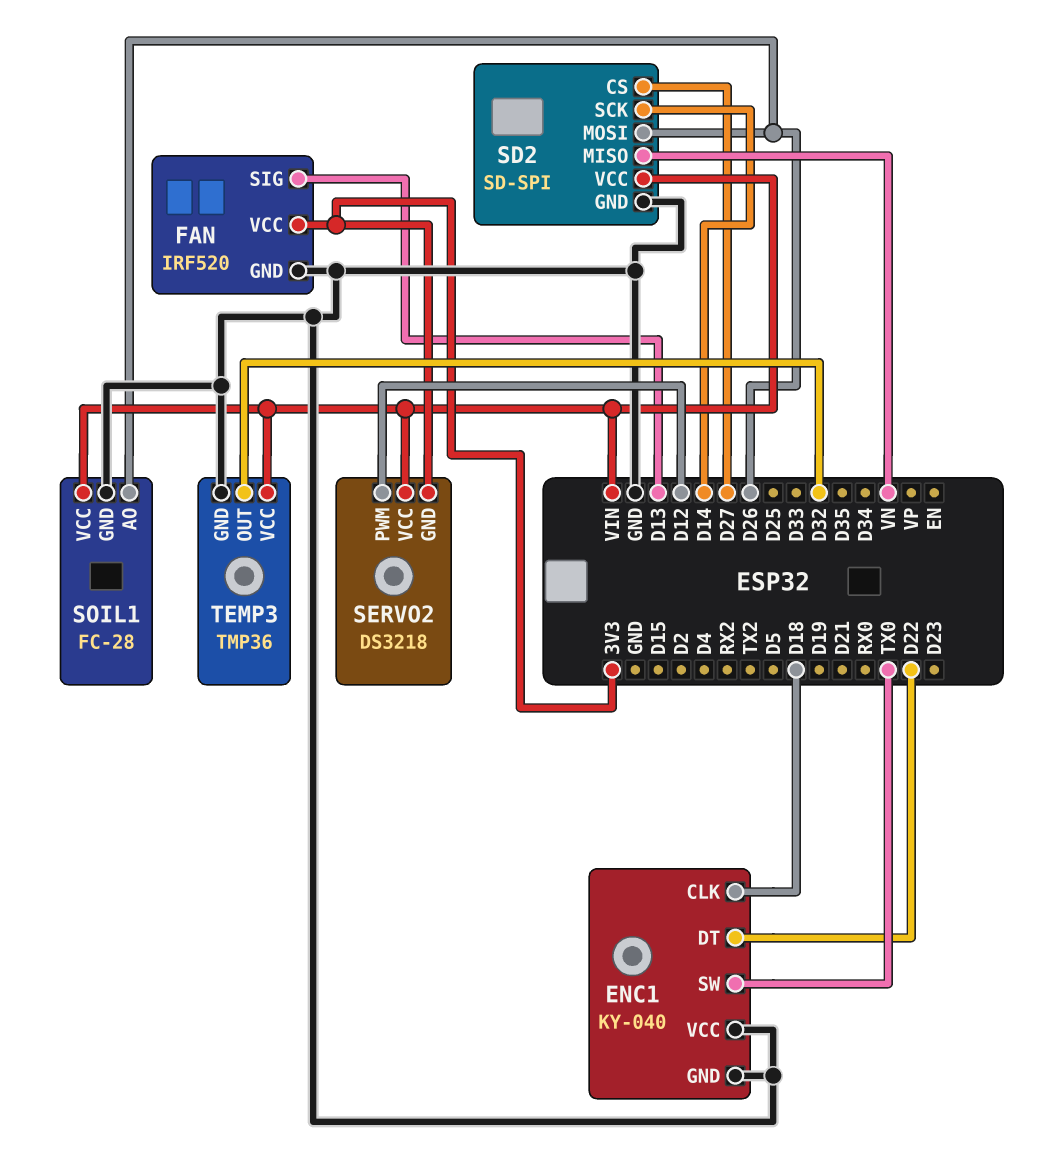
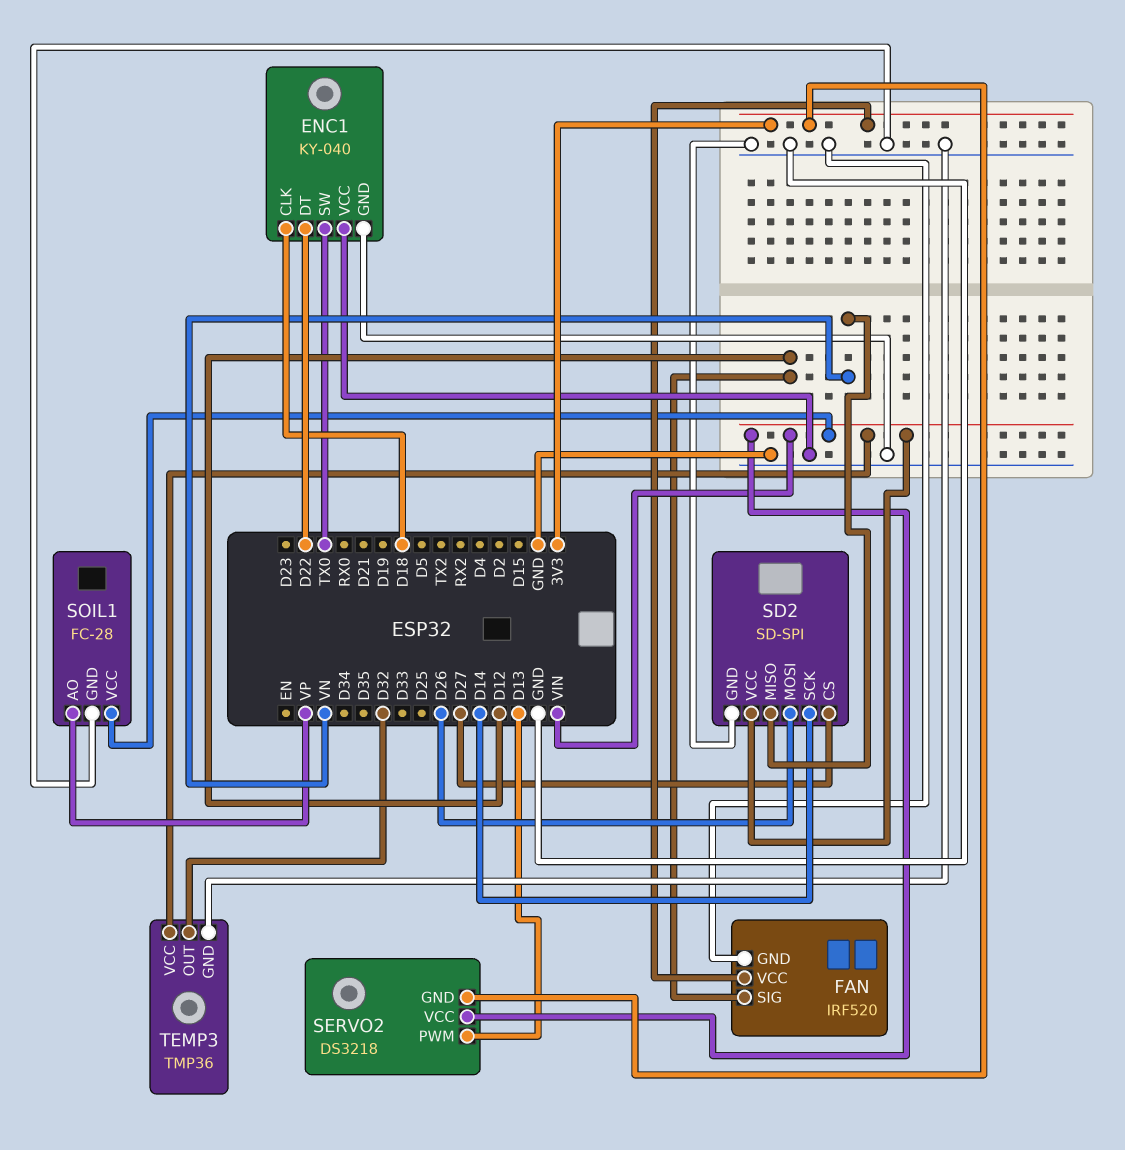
FAN pin SIG: D13 -> D12
SERVO2 pin PWM: D12 -> D13
SOIL1 pin AO: D26 -> VP

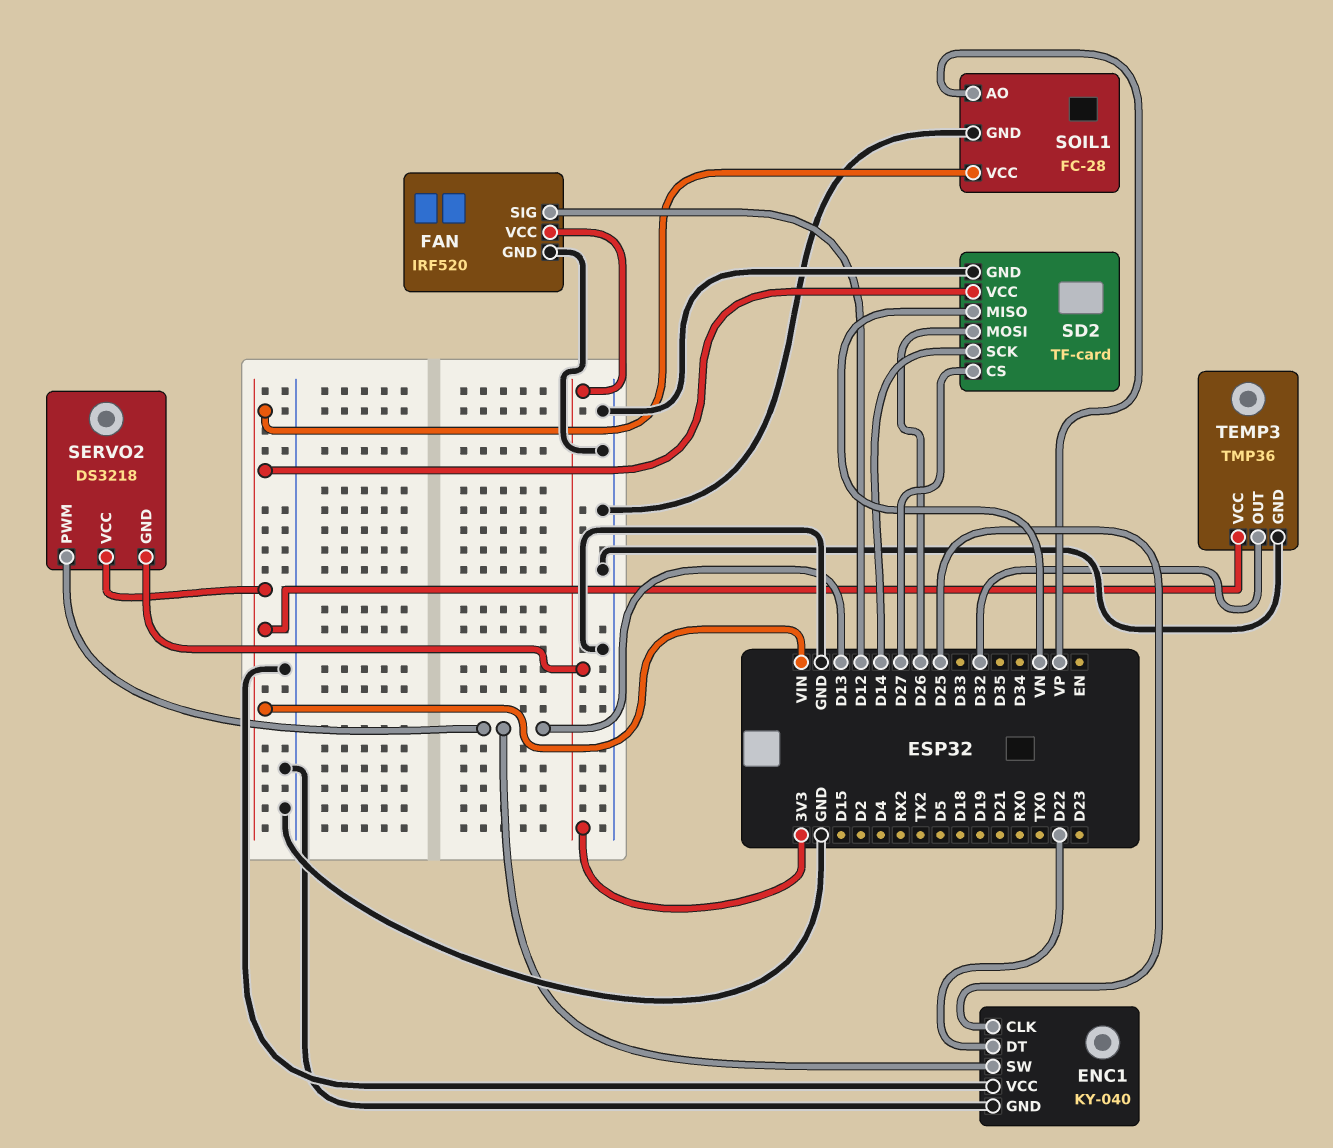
ENC1 pin CLK: D18 -> D25
ENC1 pin SW: TX0 -> D13
SD2: SD-SPI -> TF-card

